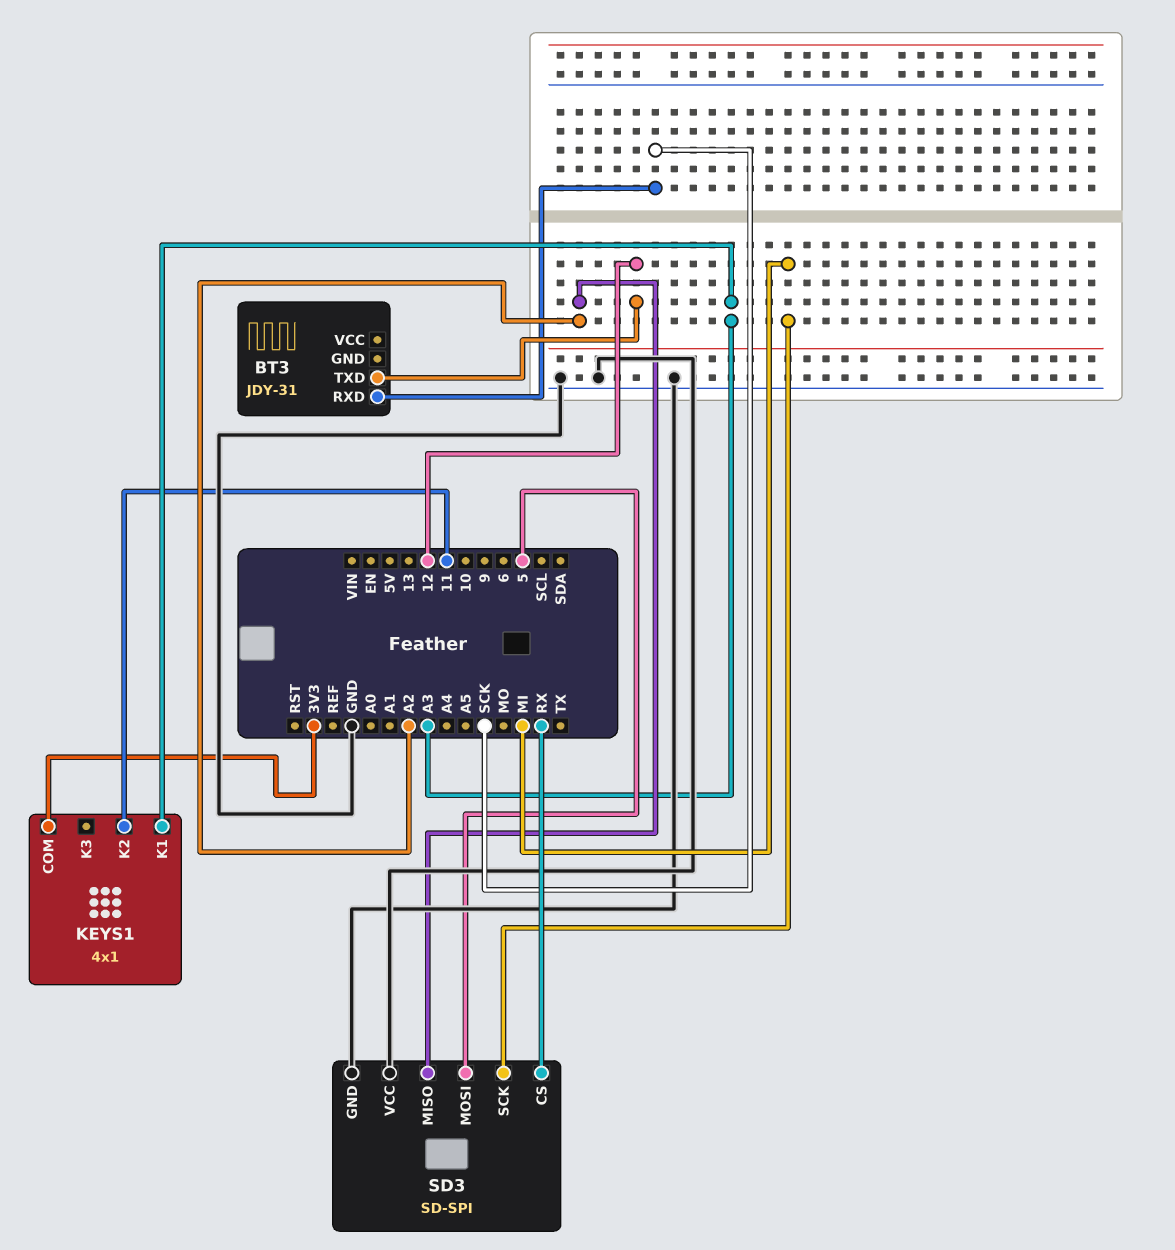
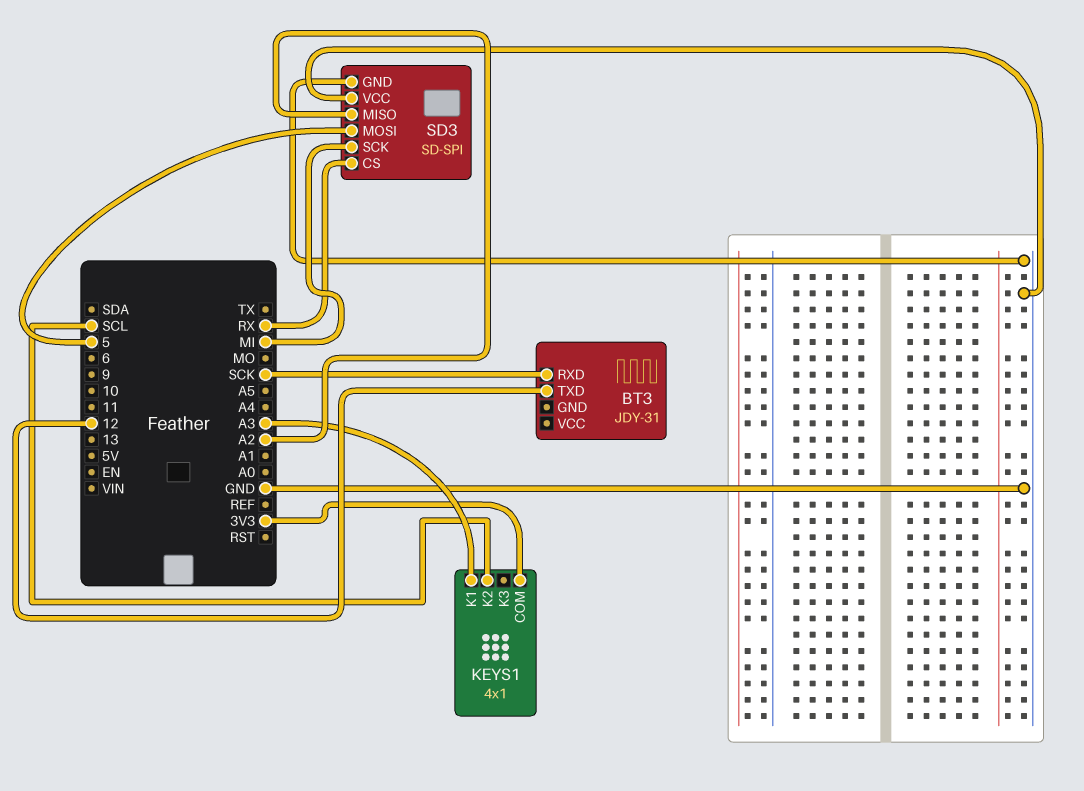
KEYS1 pin K2: 11 -> SCL

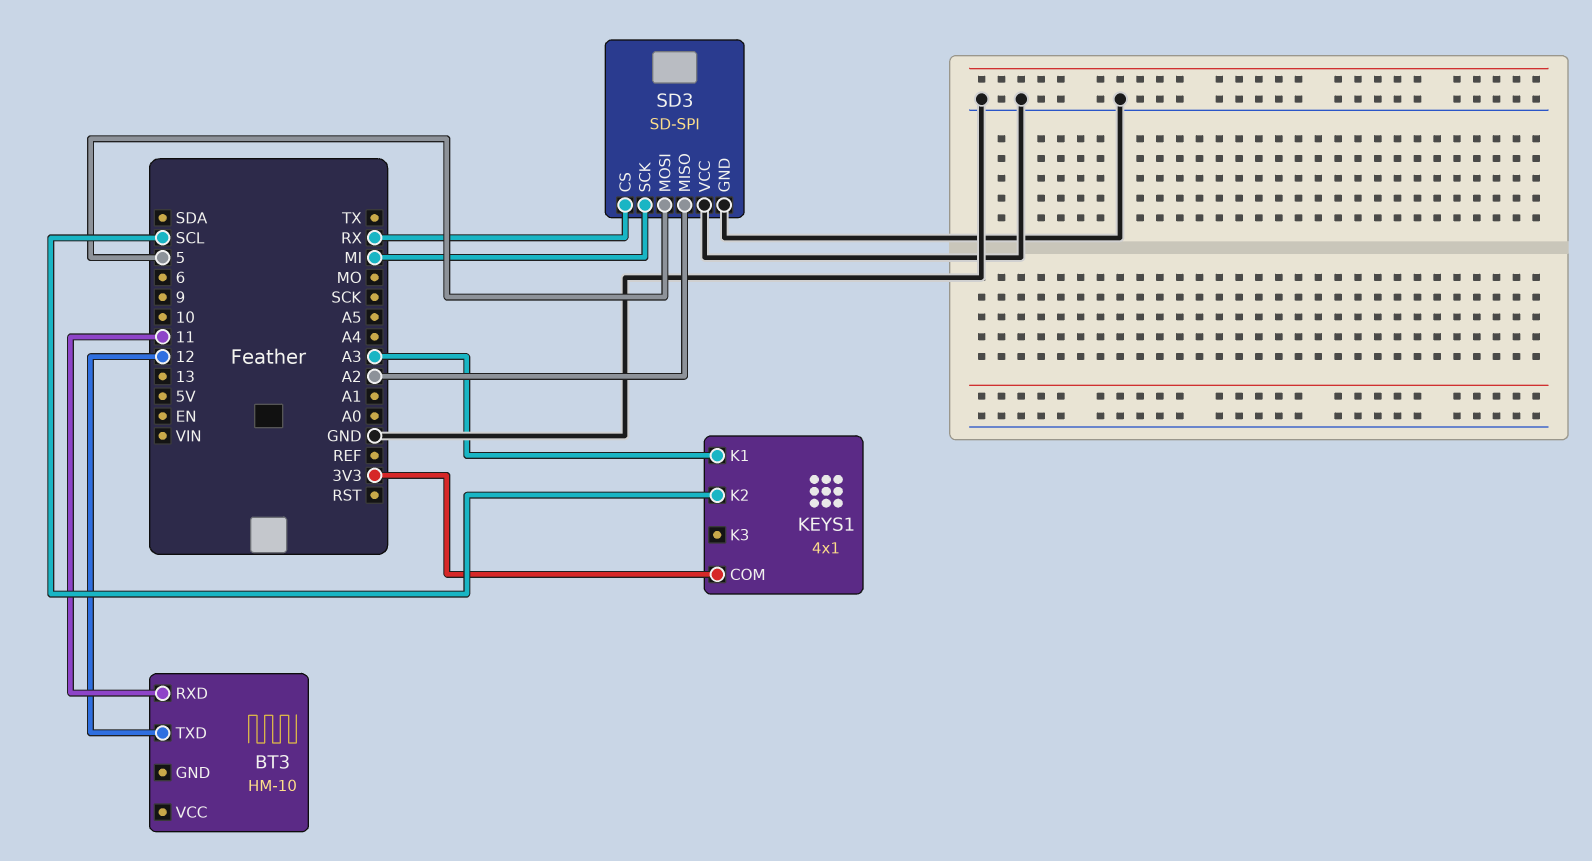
BT3: JDY-31 -> HM-10
BT3 pin RXD: SCK -> 11

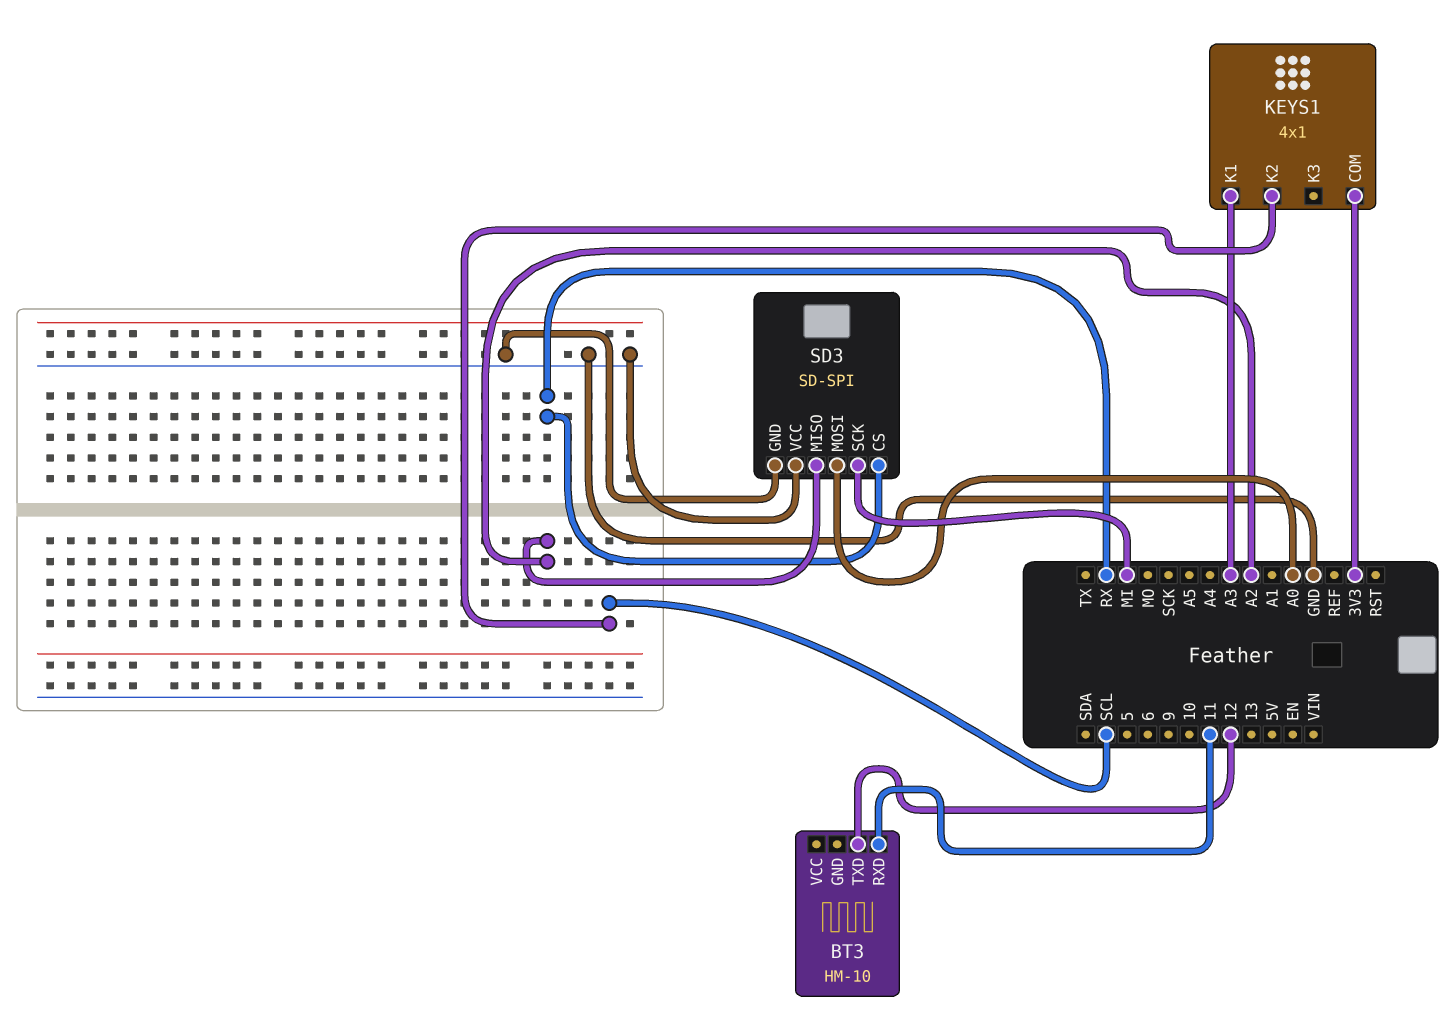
SD3 pin MOSI: 5 -> A0

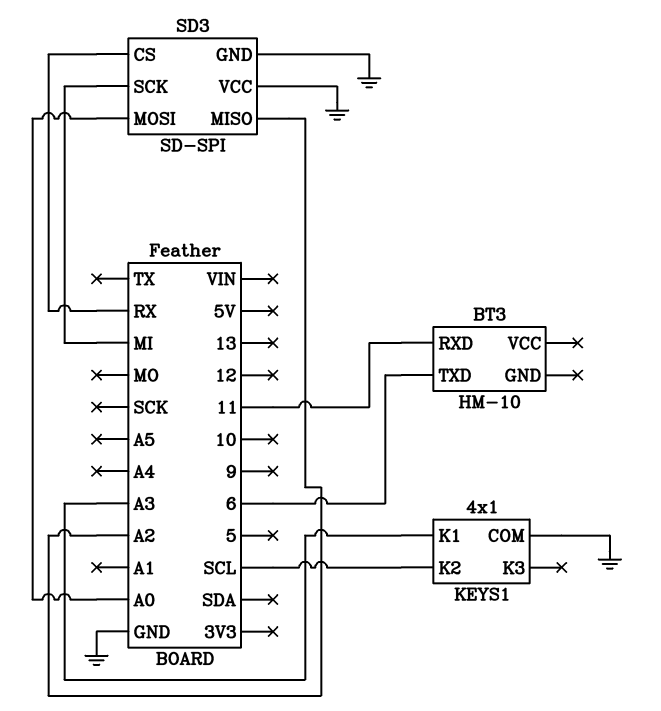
BT3 pin TXD: 12 -> 6
KEYS1 pin COM: 3V3 -> GND

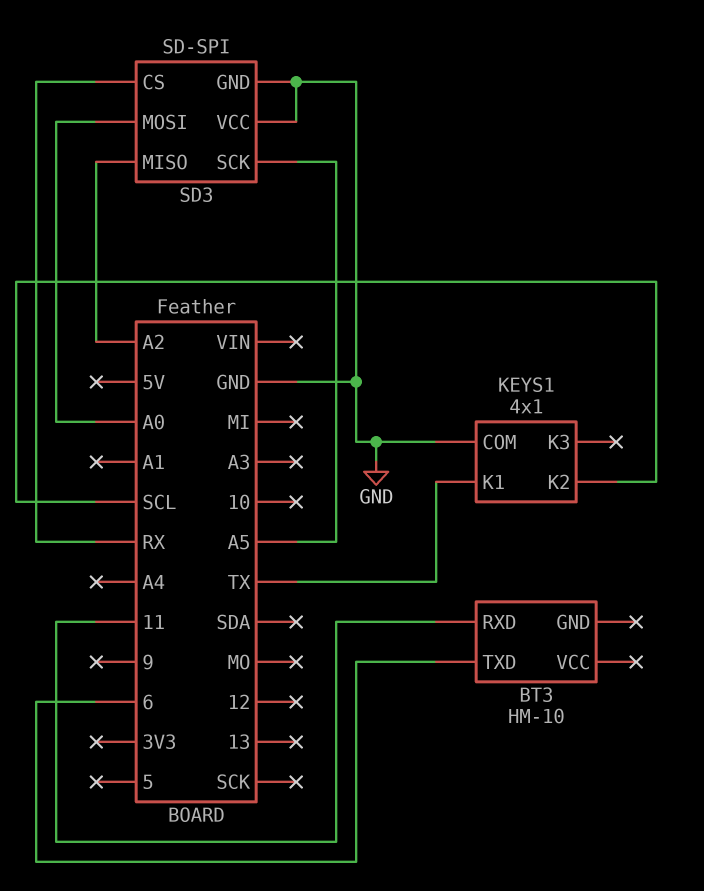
KEYS1 pin K1: A3 -> TX
SD3 pin SCK: MI -> A5

